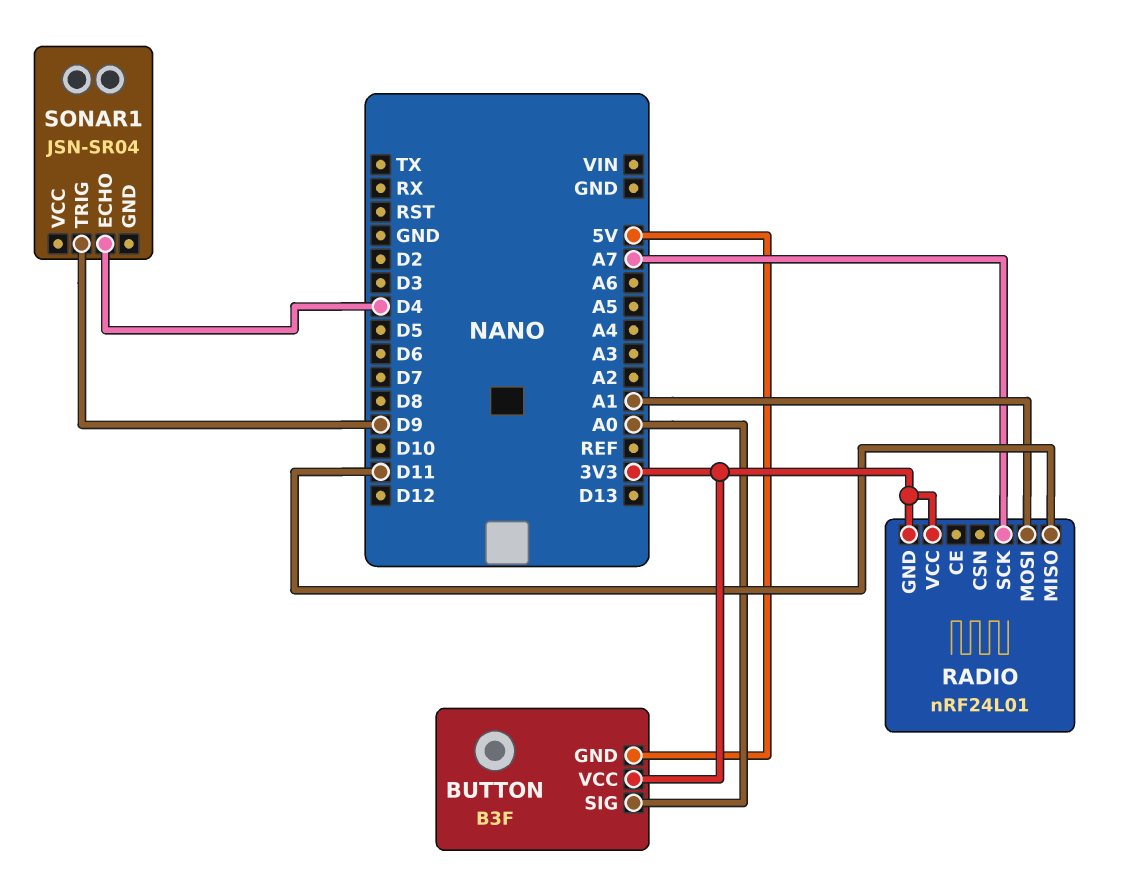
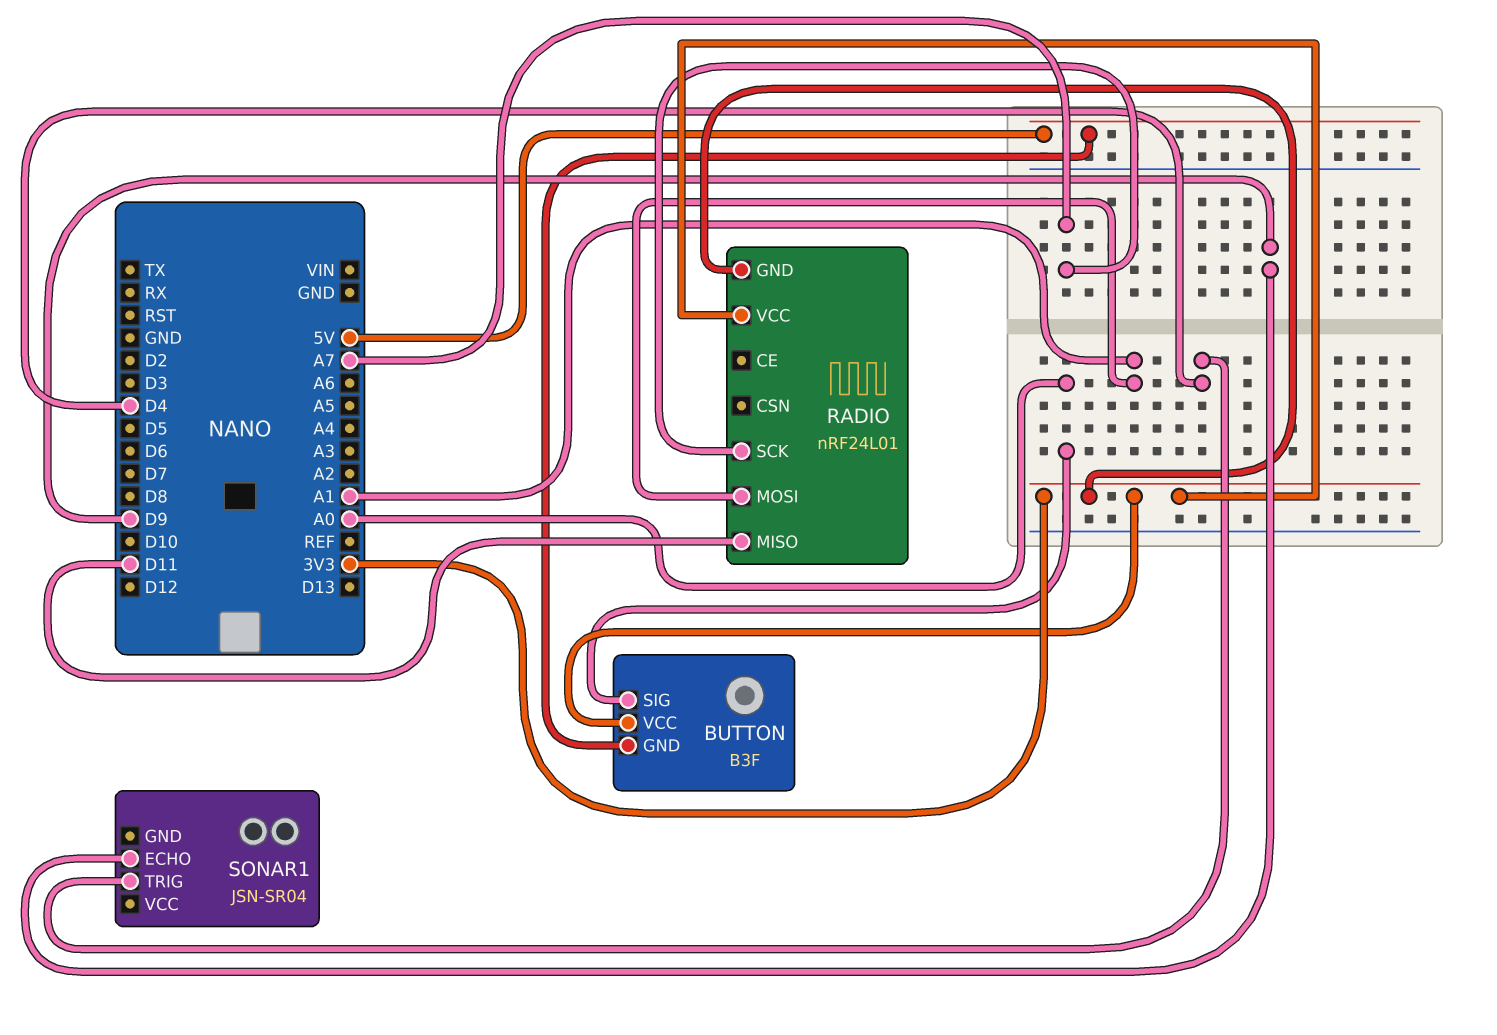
SONAR1 pin ECHO: D4 -> D9
SONAR1 pin TRIG: D9 -> D4

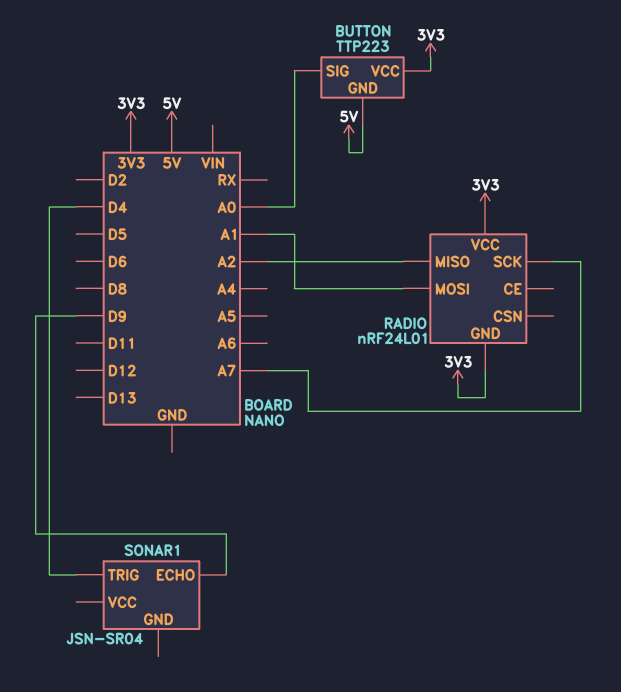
BUTTON: B3F -> TTP223
RADIO pin MISO: D11 -> A2

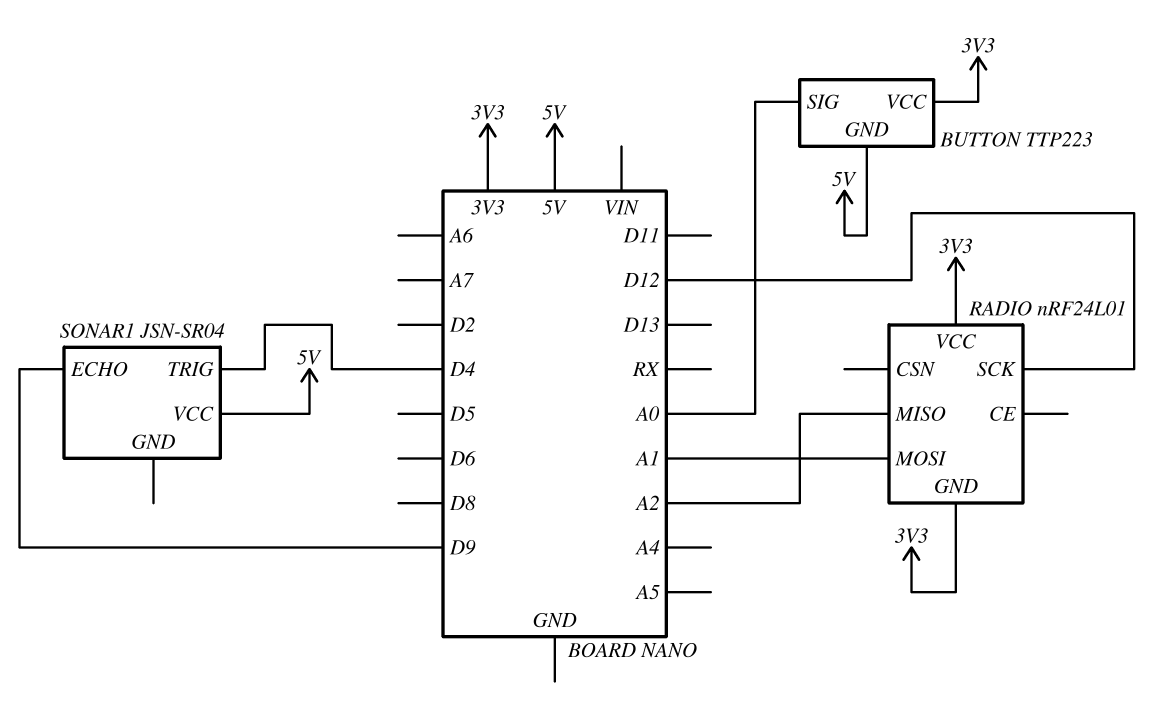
RADIO pin SCK: A7 -> D12
SONAR1 pin VCC: none -> 5V

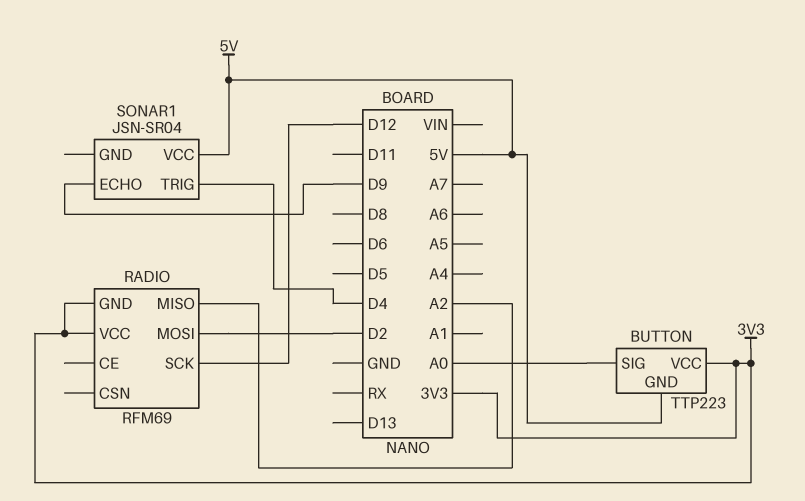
RADIO: nRF24L01 -> RFM69
RADIO pin MOSI: A1 -> D2

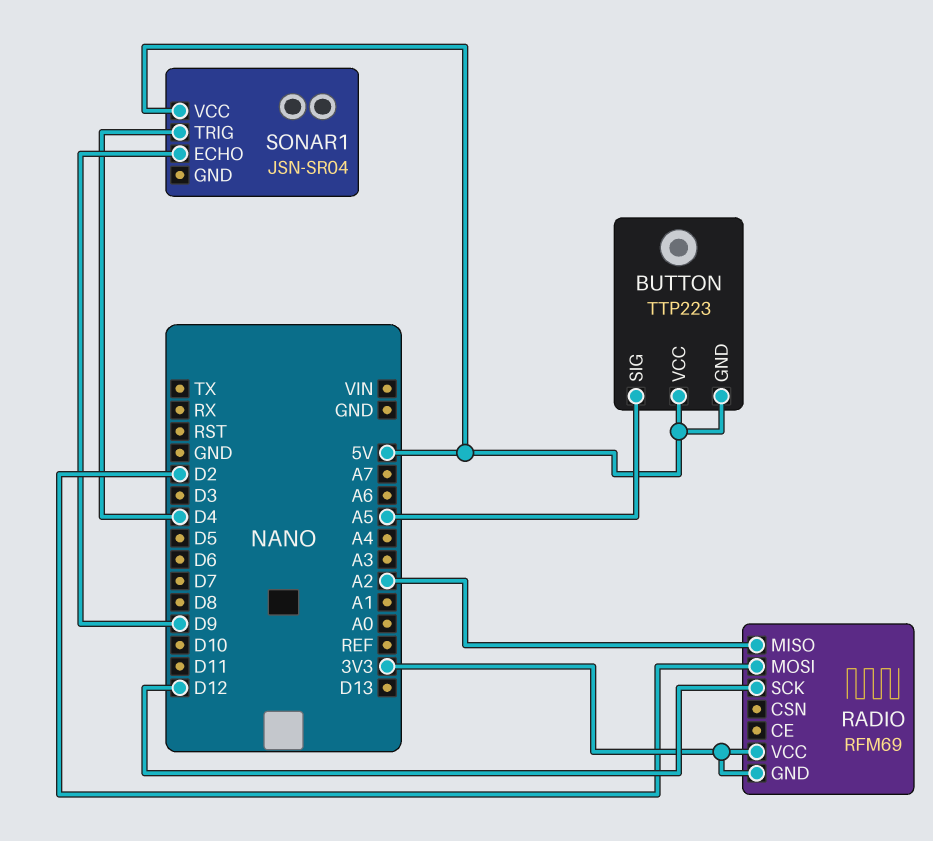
BUTTON pin SIG: A0 -> A5
BUTTON pin VCC: 3V3 -> 5V

